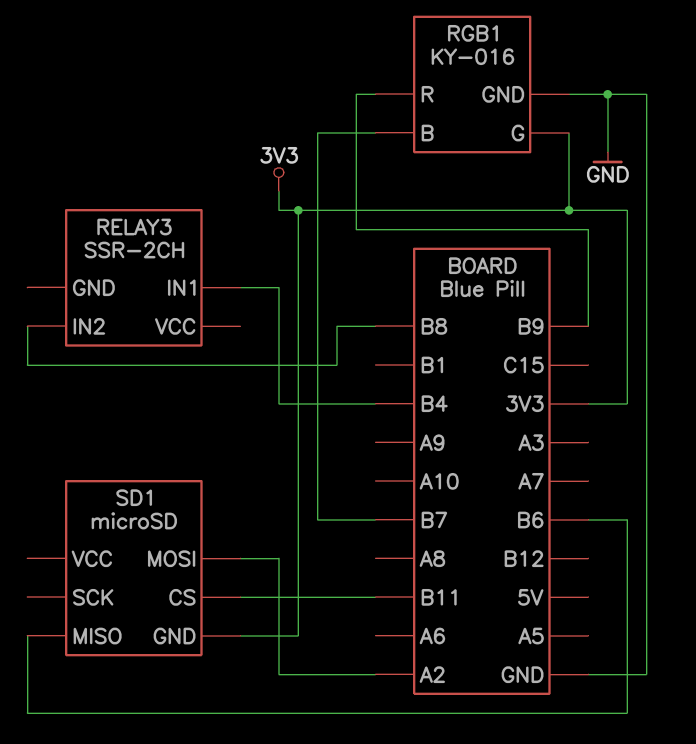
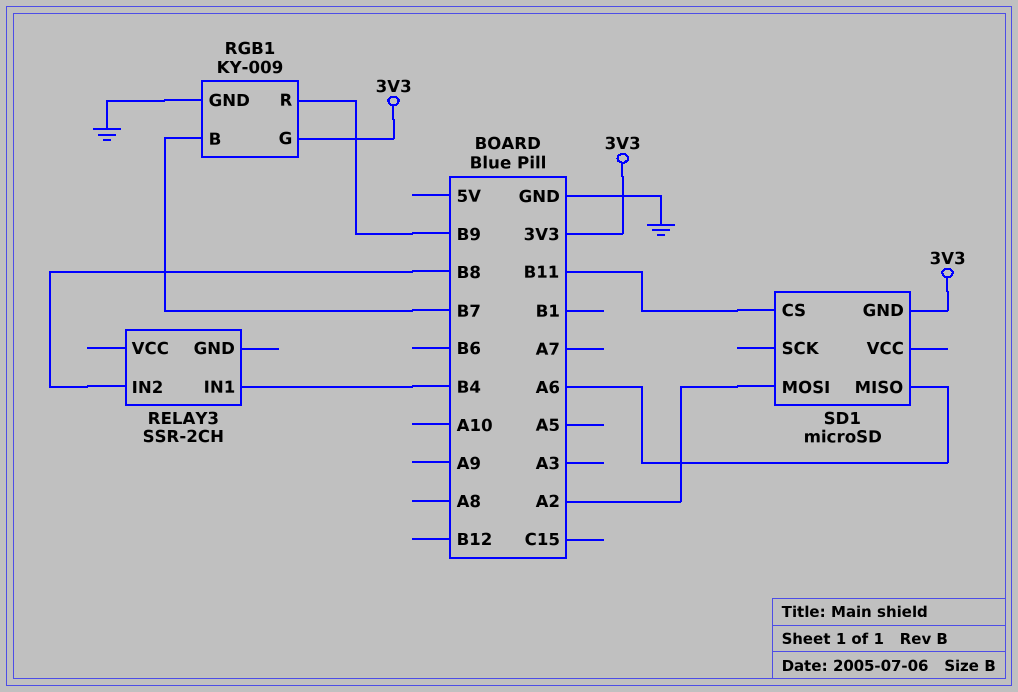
RGB1: KY-016 -> KY-009
SD1 pin MISO: B6 -> A6

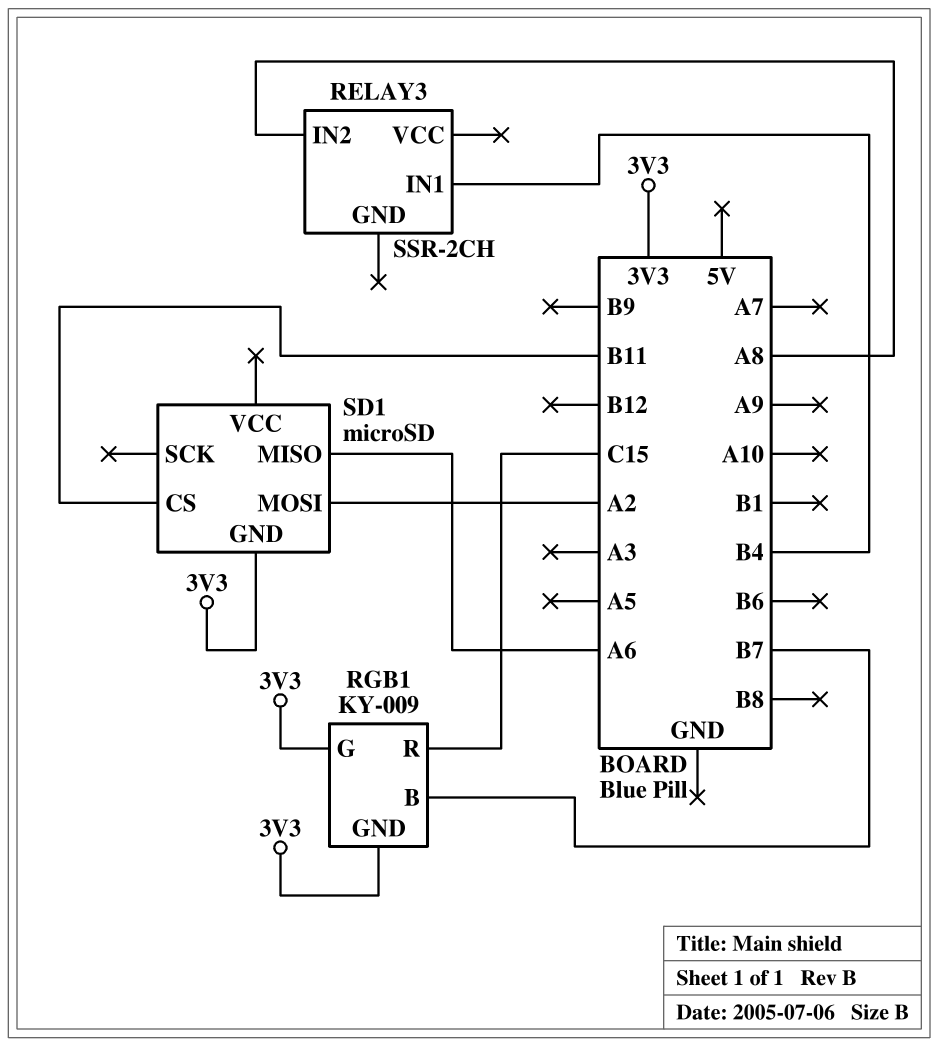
RELAY3 pin IN2: B8 -> A8
RGB1 pin GND: GND -> 3V3
RGB1 pin R: B9 -> C15

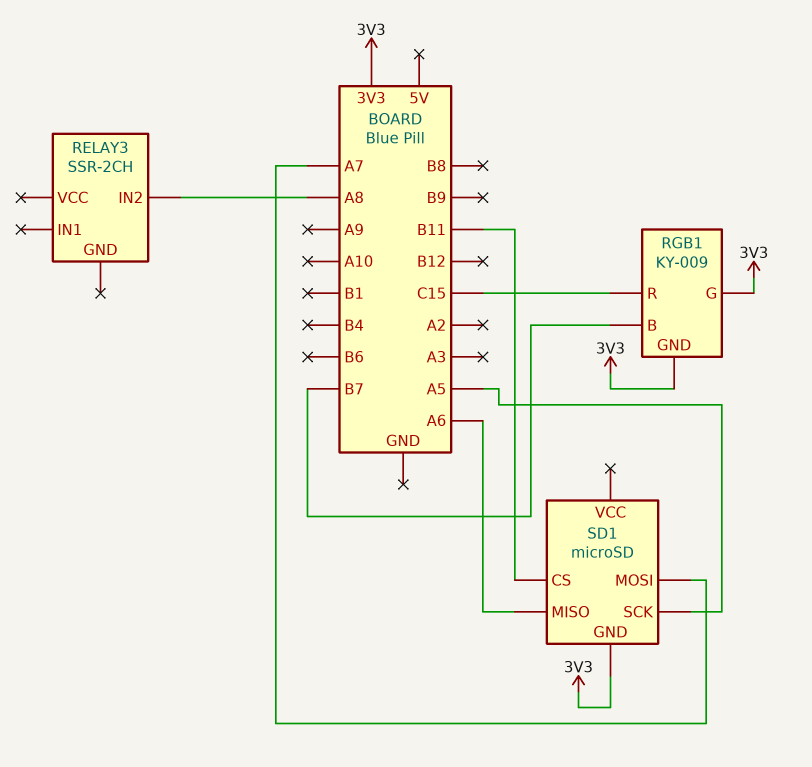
RELAY3 pin IN1: B4 -> none
SD1 pin MOSI: A2 -> A7
SD1 pin SCK: none -> A5

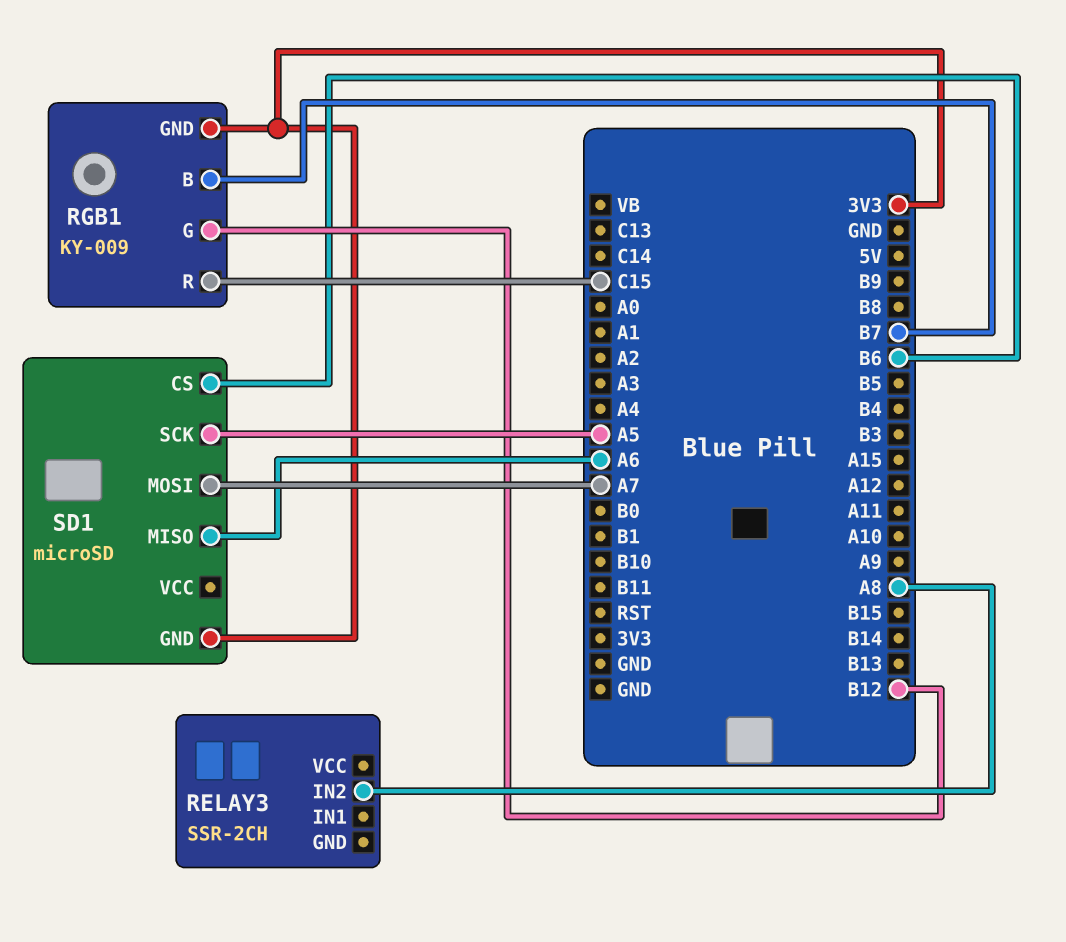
RGB1 pin G: 3V3 -> B12
SD1 pin CS: B11 -> B6

